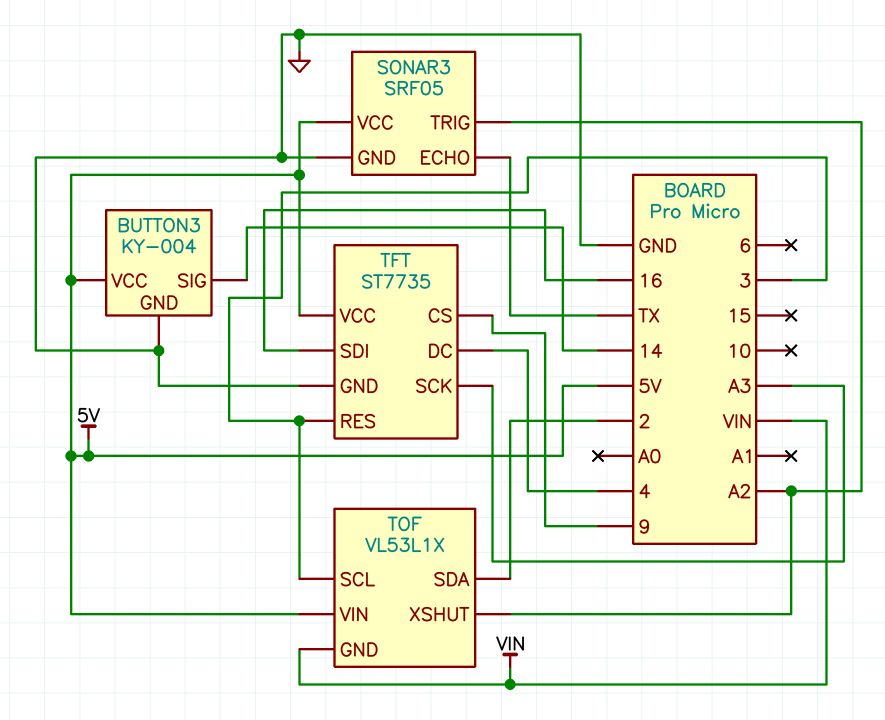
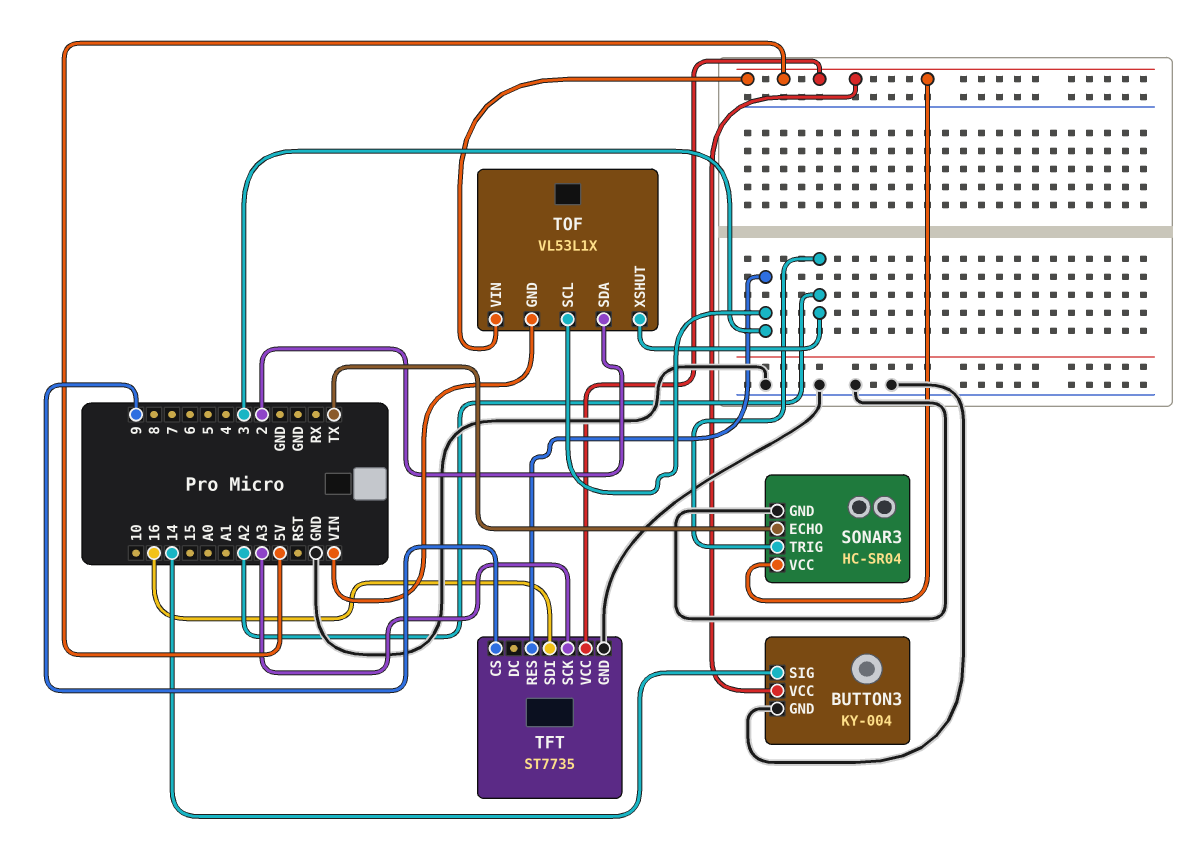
SONAR3: SRF05 -> HC-SR04
TFT pin DC: 4 -> none

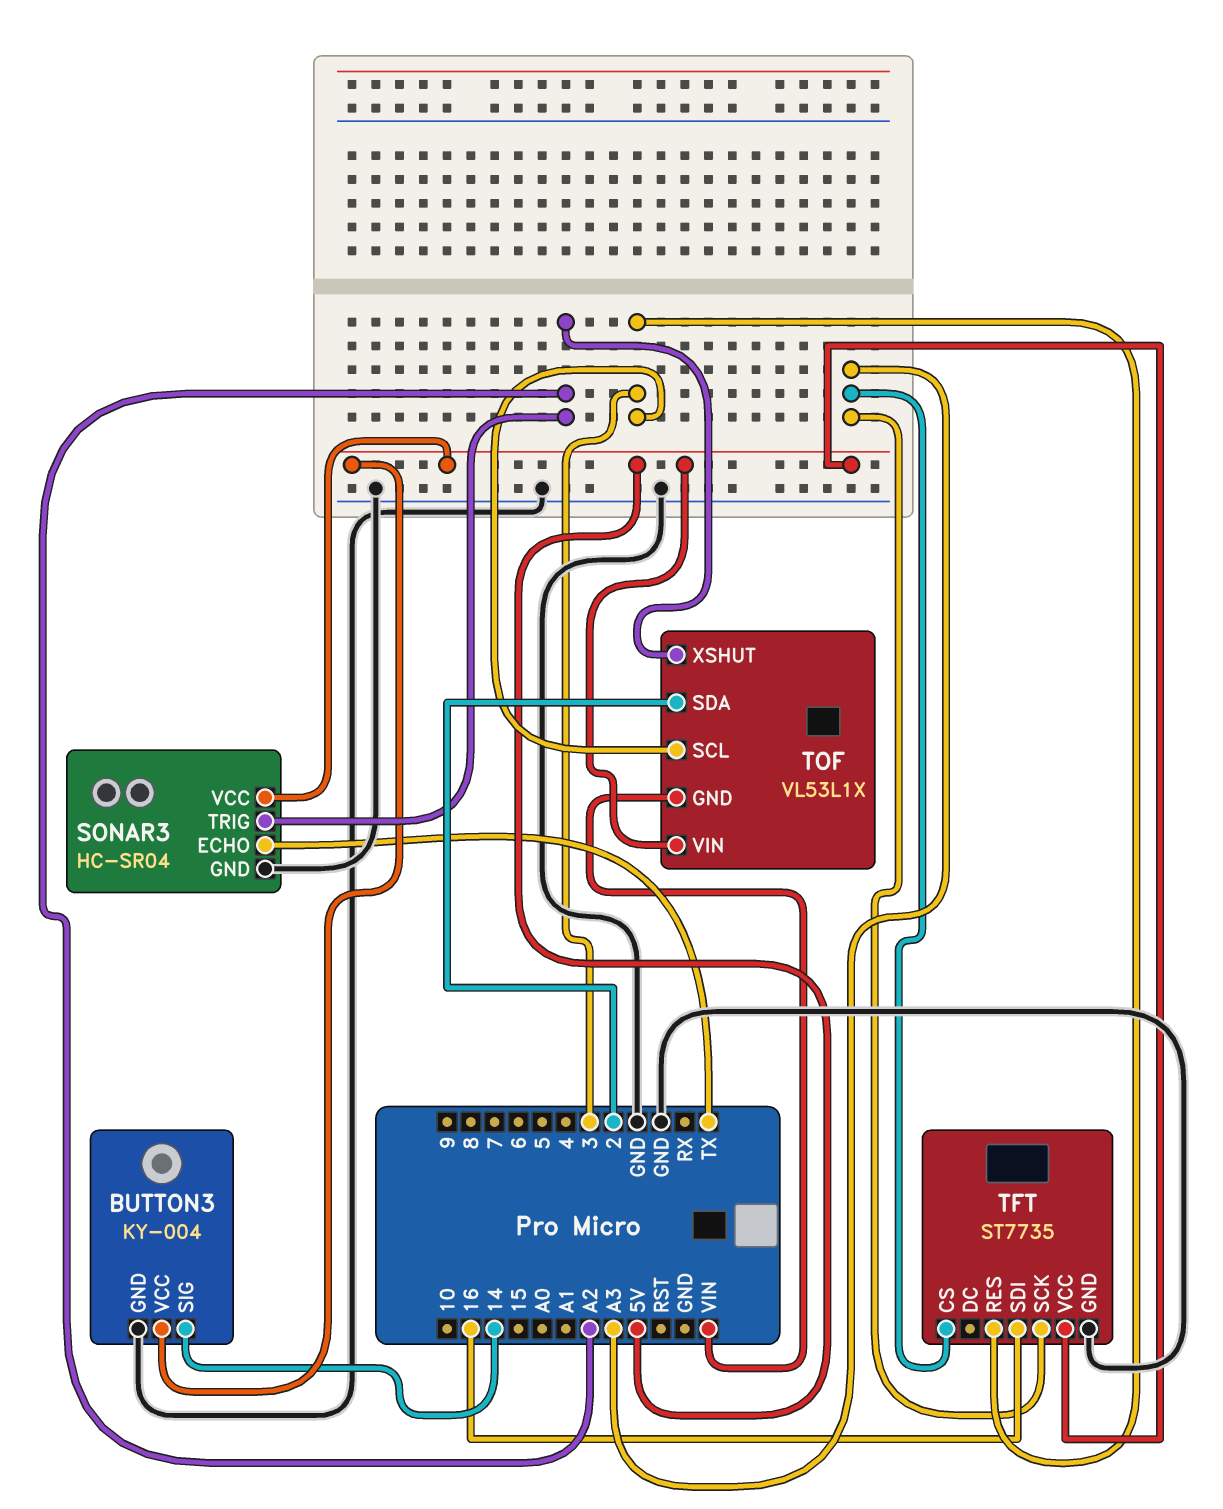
TFT pin CS: 9 -> A3

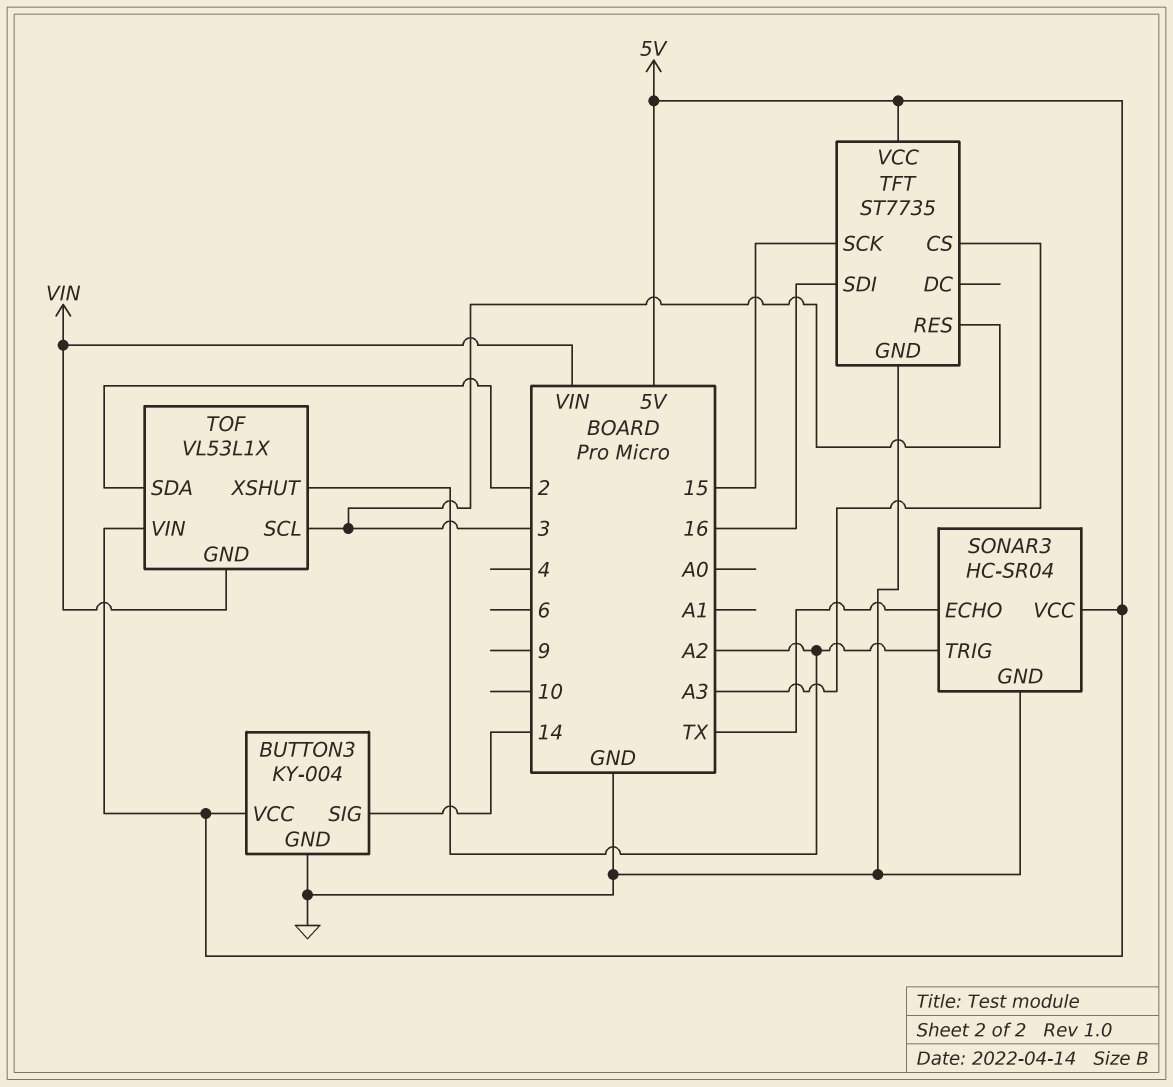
TFT pin SCK: A3 -> 15

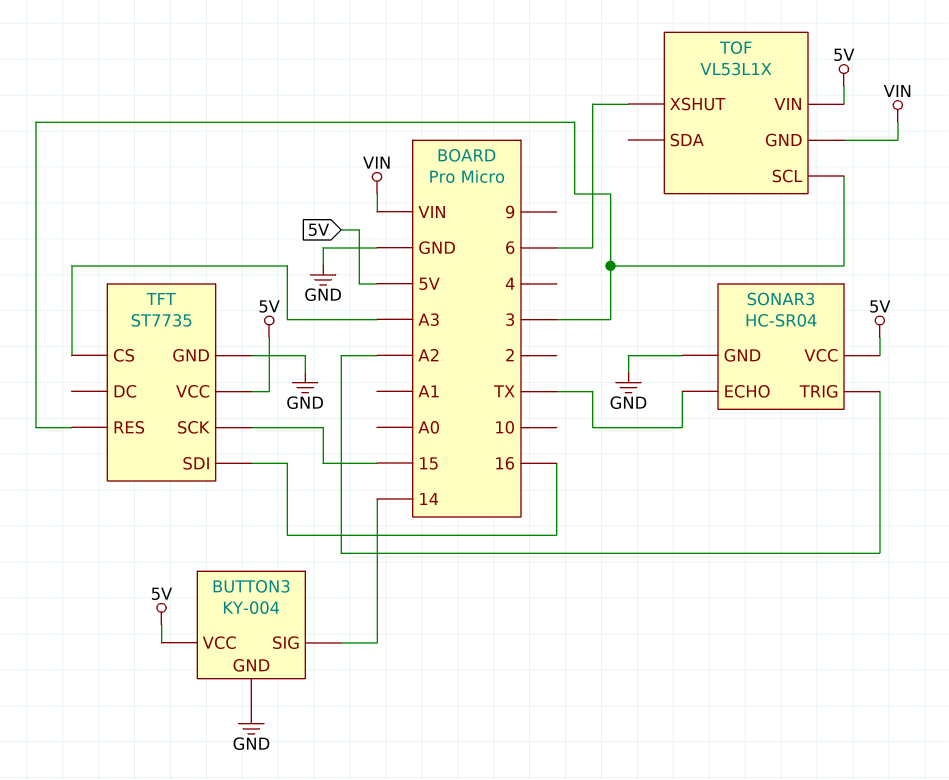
TOF pin SDA: 2 -> none
TOF pin XSHUT: A2 -> 6

